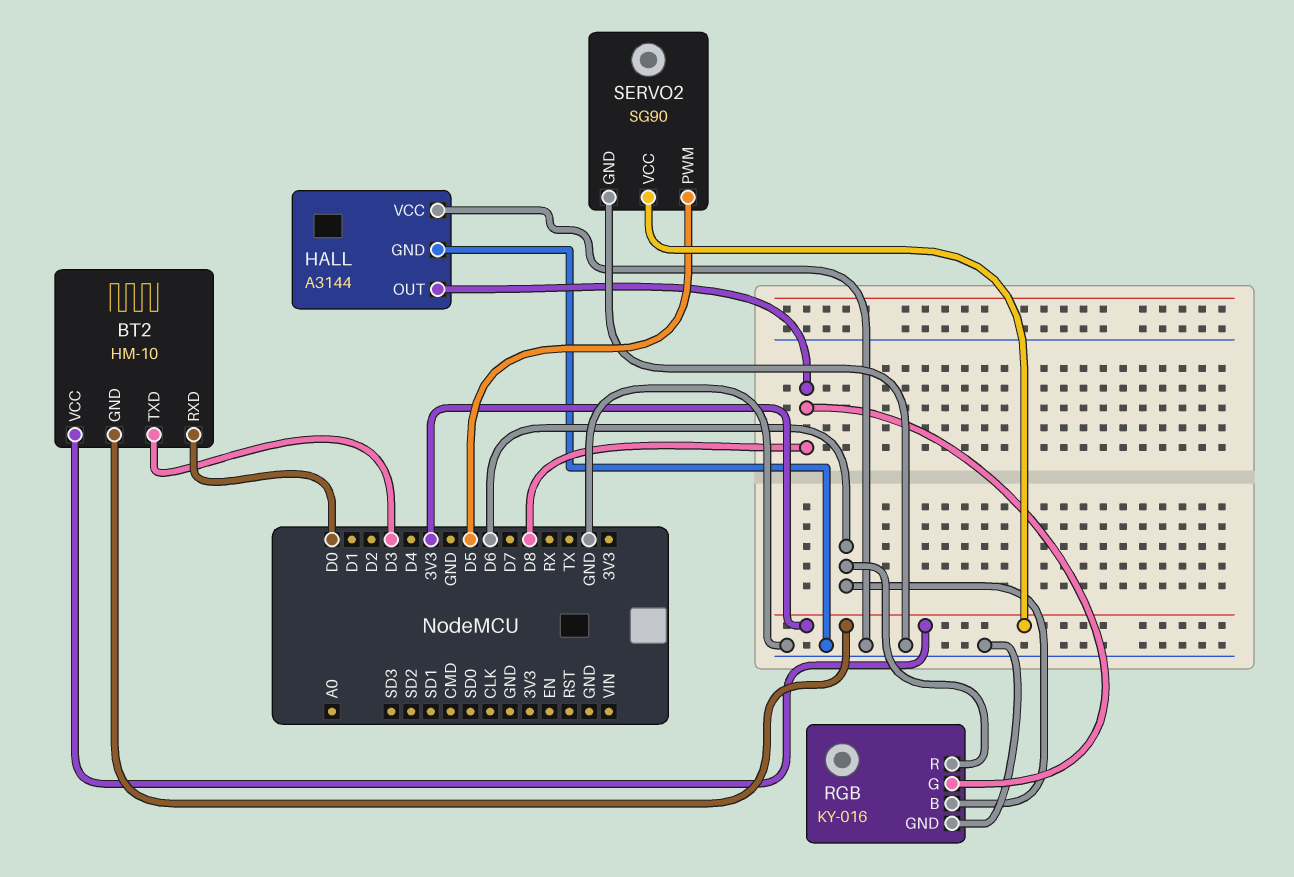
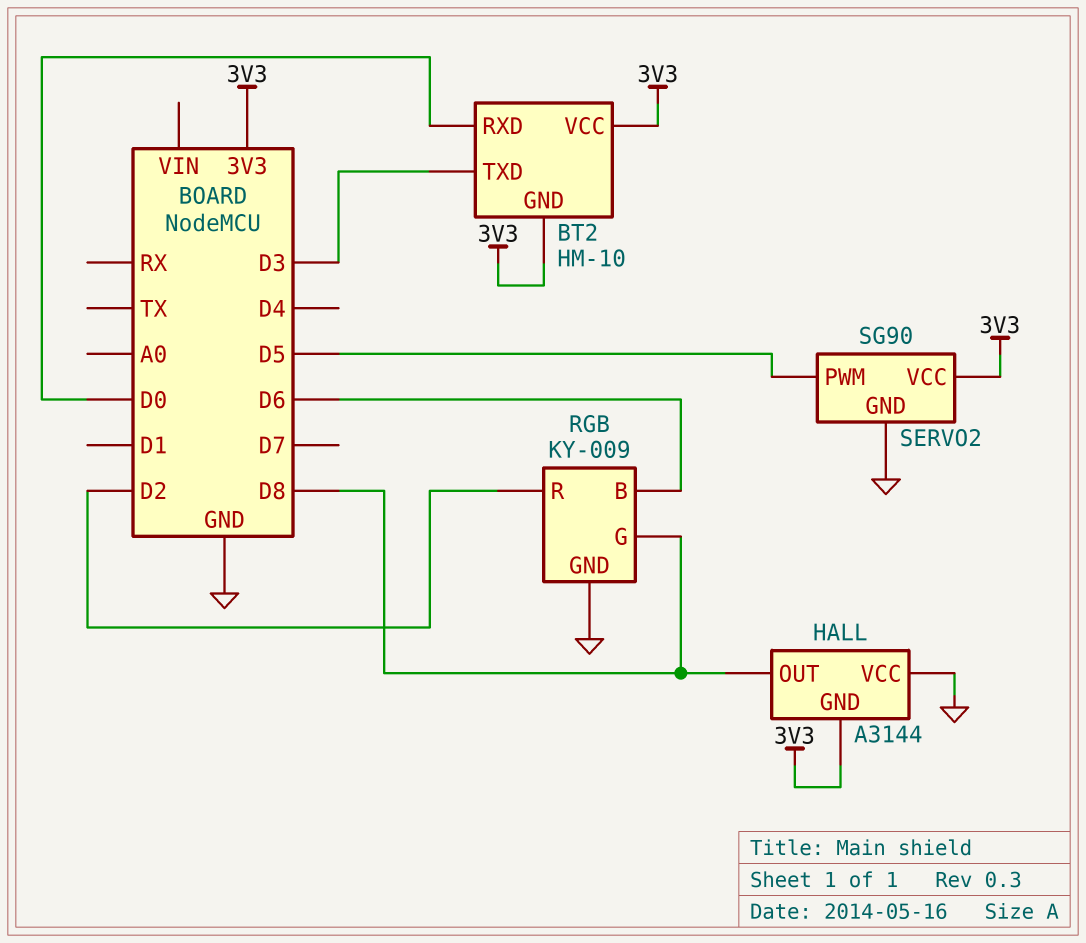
HALL pin GND: GND -> 3V3
RGB: KY-016 -> KY-009
RGB pin R: D6 -> D2

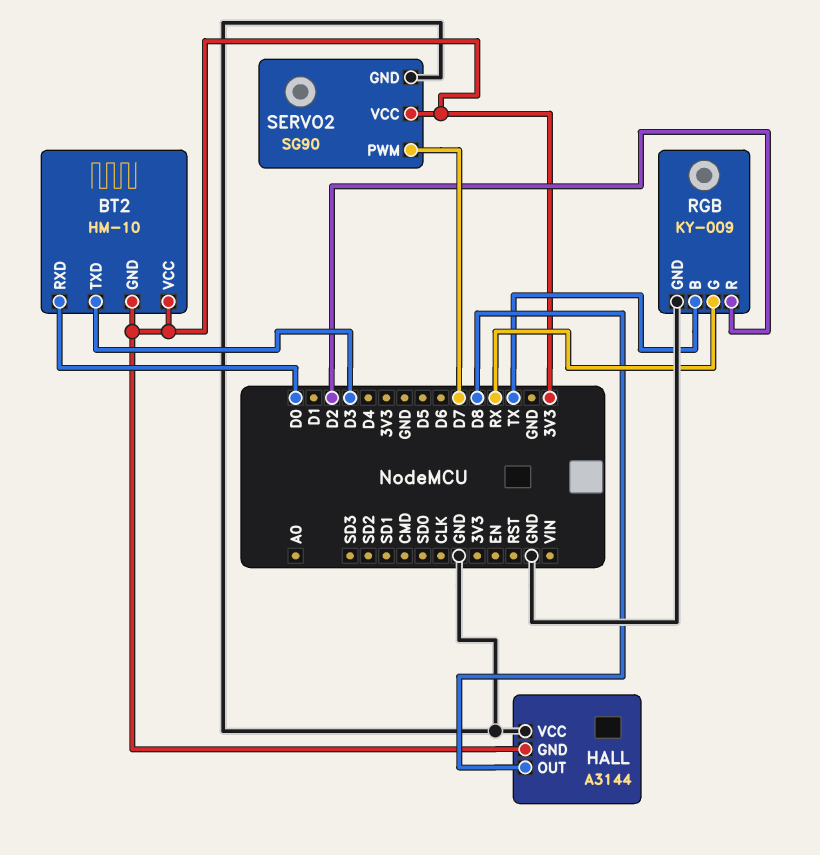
RGB pin B: D6 -> TX
RGB pin G: D8 -> RX
SERVO2 pin PWM: D5 -> D7

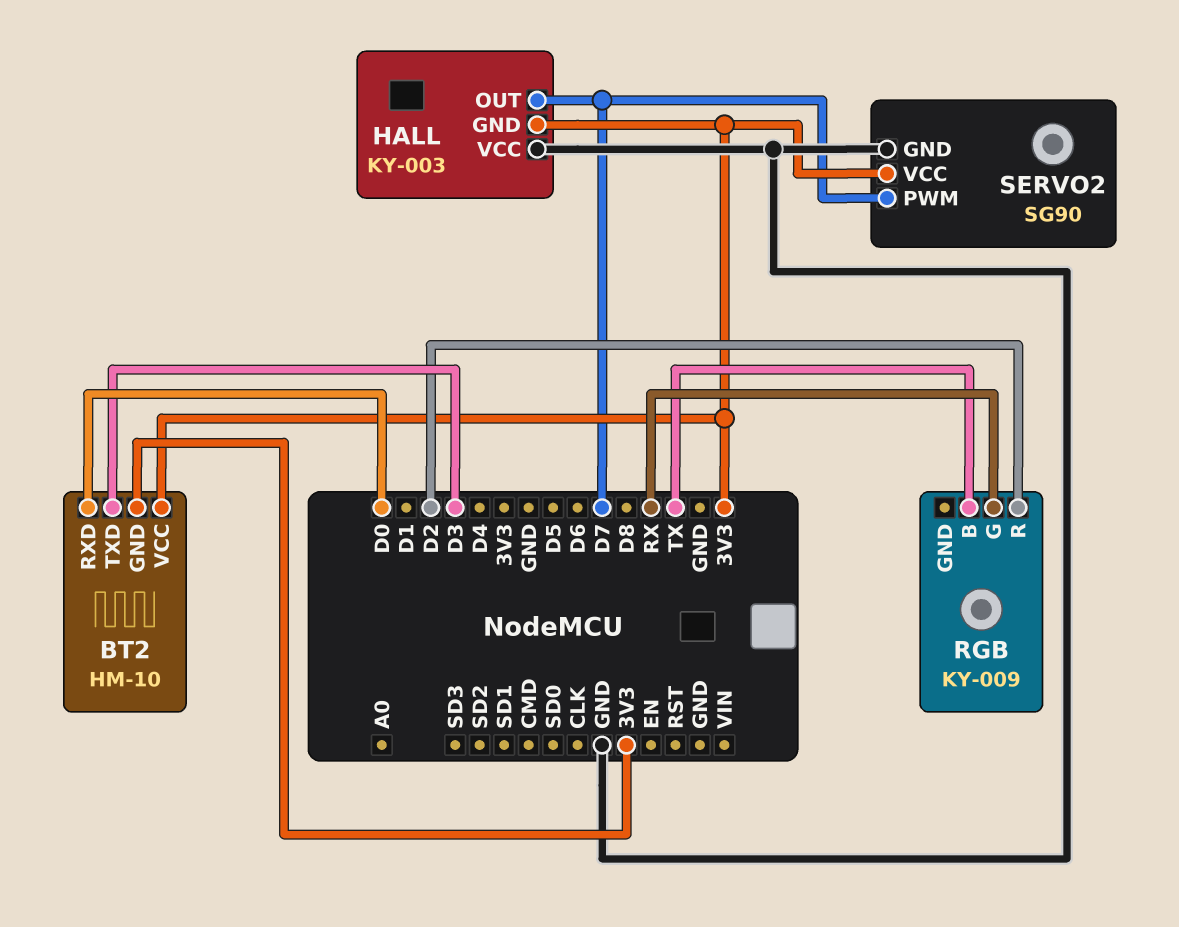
HALL: A3144 -> KY-003
HALL pin OUT: D8 -> D7
RGB pin GND: GND -> none

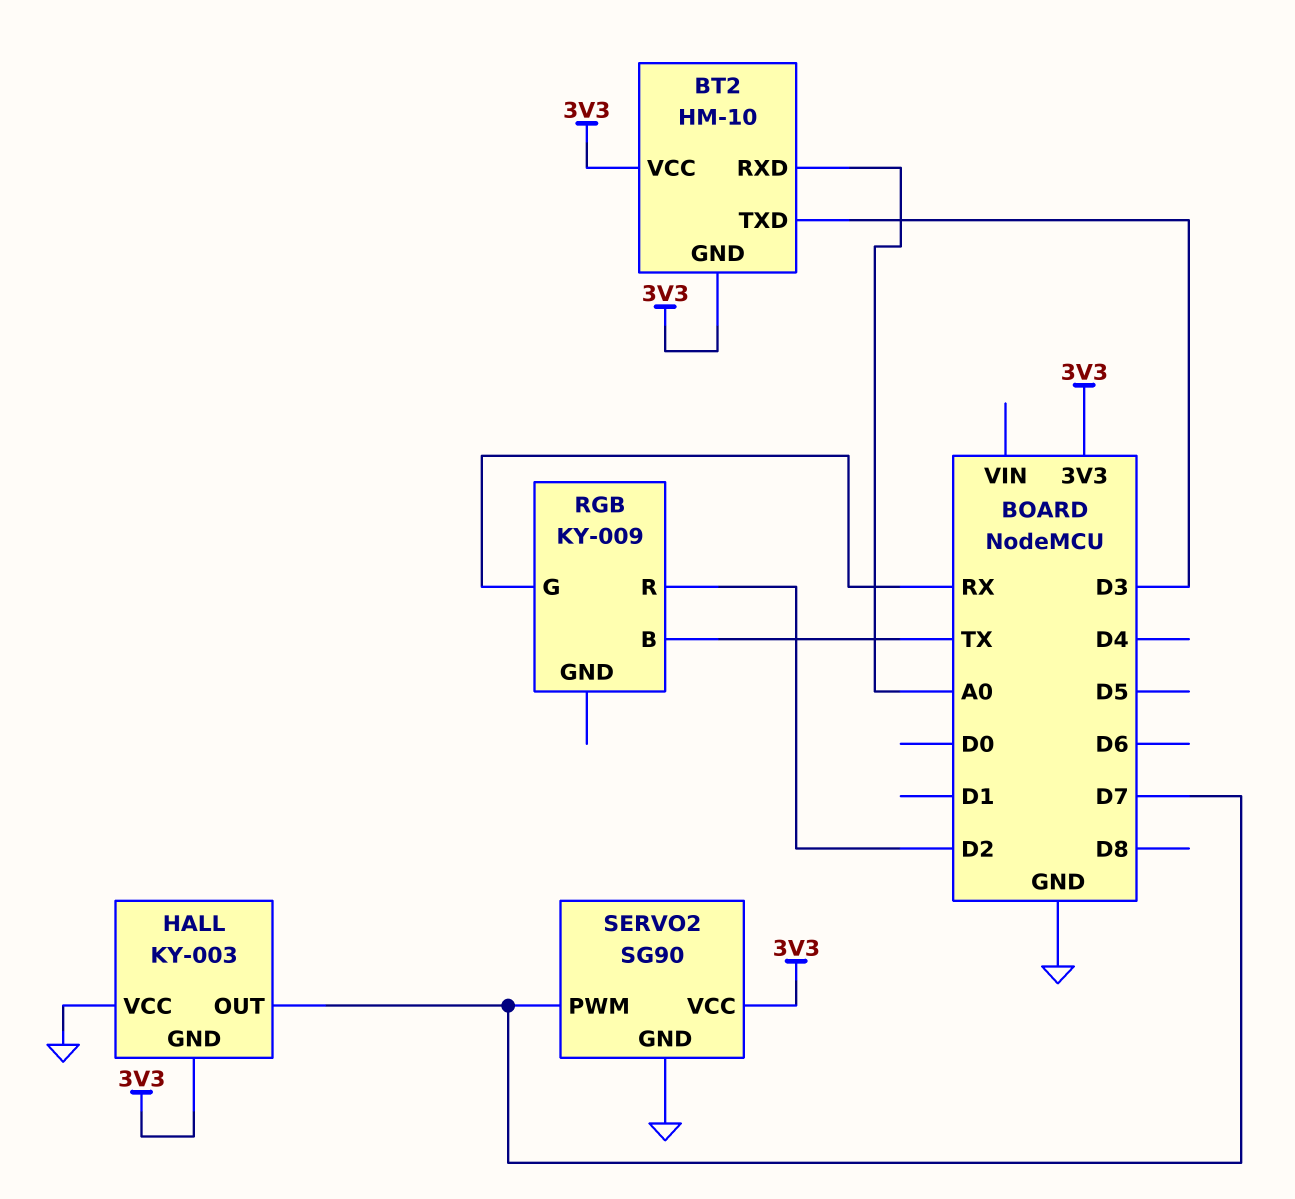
BT2 pin RXD: D0 -> A0

